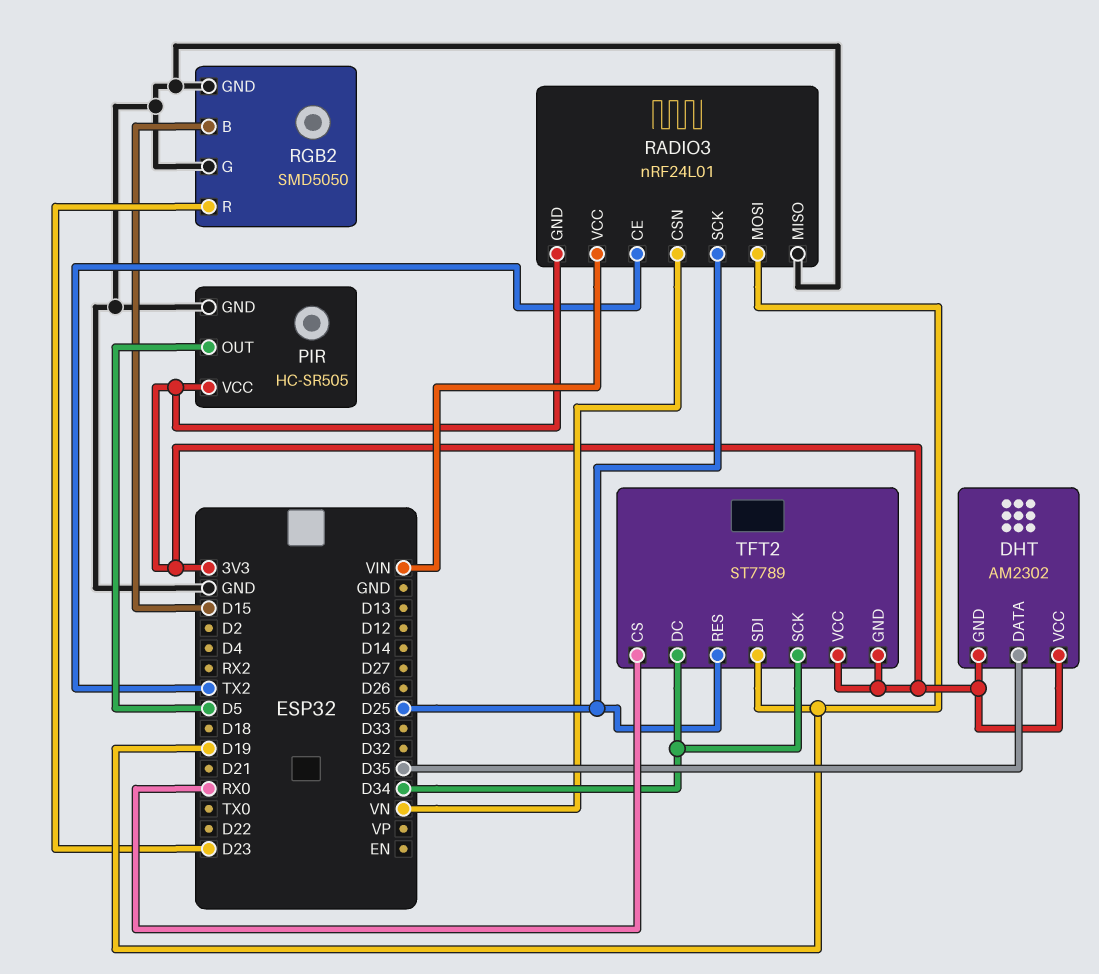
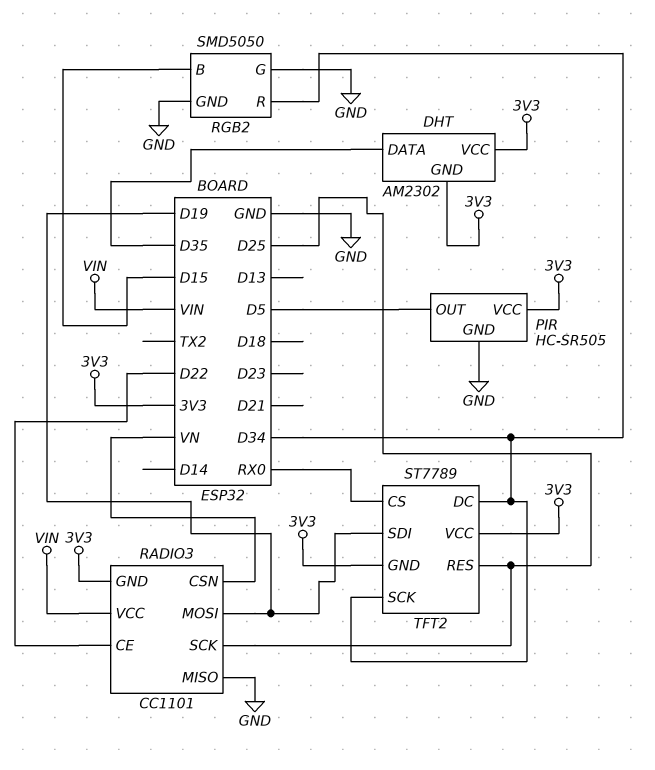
RADIO3: nRF24L01 -> CC1101
RADIO3 pin CE: TX2 -> D22
RGB2 pin R: D23 -> D34

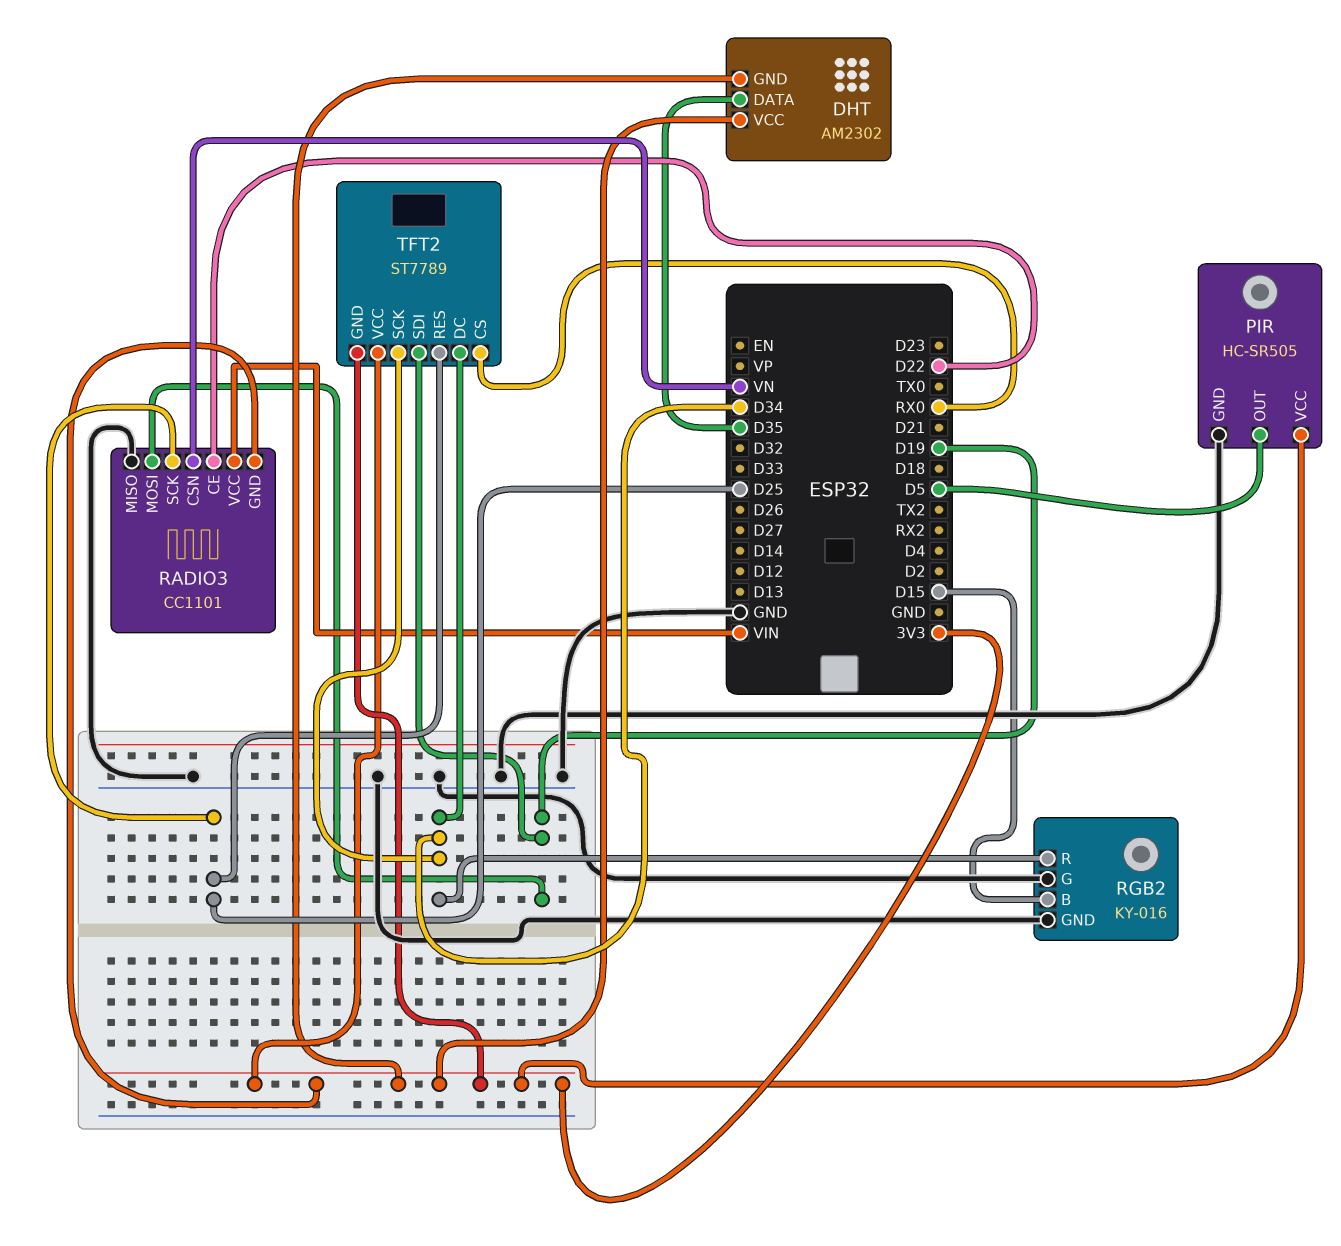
RGB2: SMD5050 -> KY-016

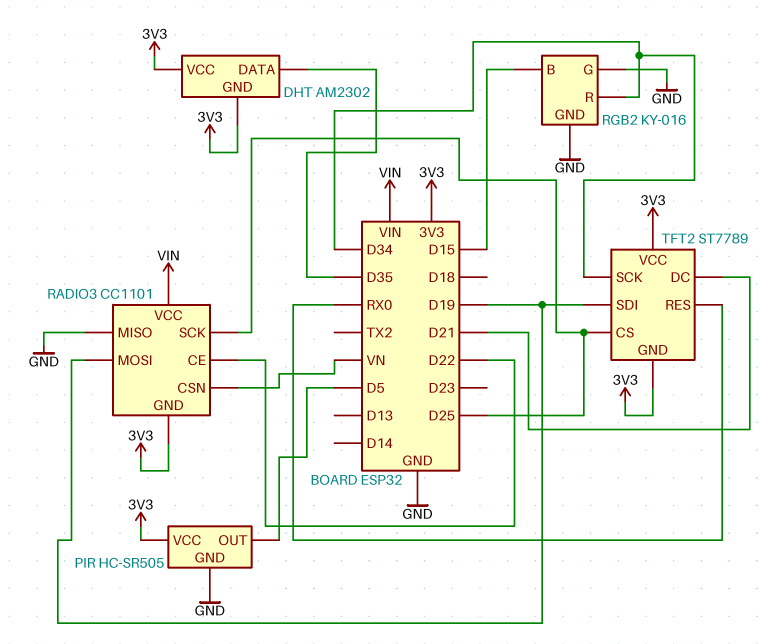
TFT2 pin CS: RX0 -> D25
TFT2 pin DC: D34 -> D21
TFT2 pin RES: D25 -> RX0

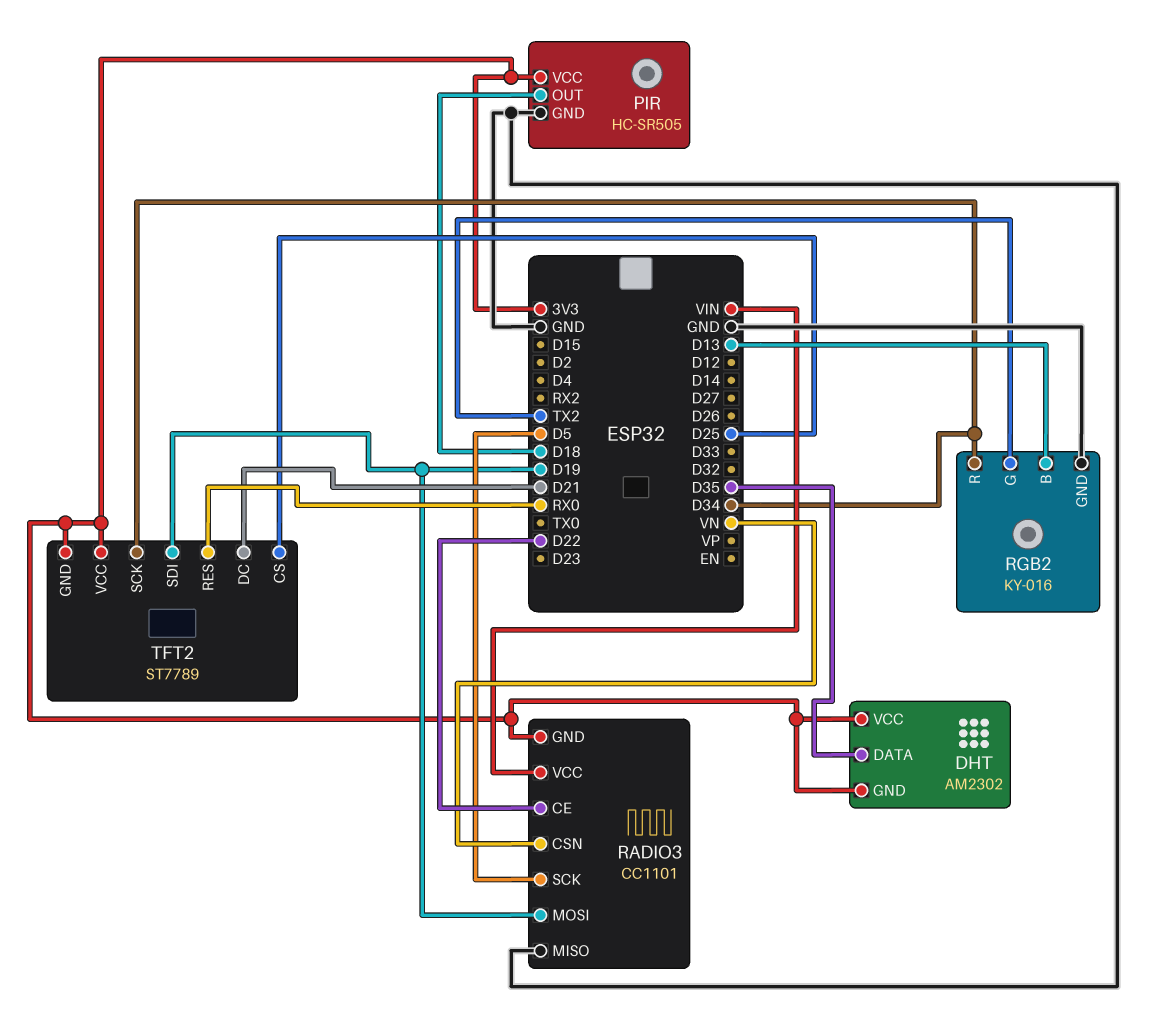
PIR pin OUT: D5 -> D18
RADIO3 pin SCK: D25 -> D5
RGB2 pin B: D15 -> D13
RGB2 pin G: GND -> TX2

